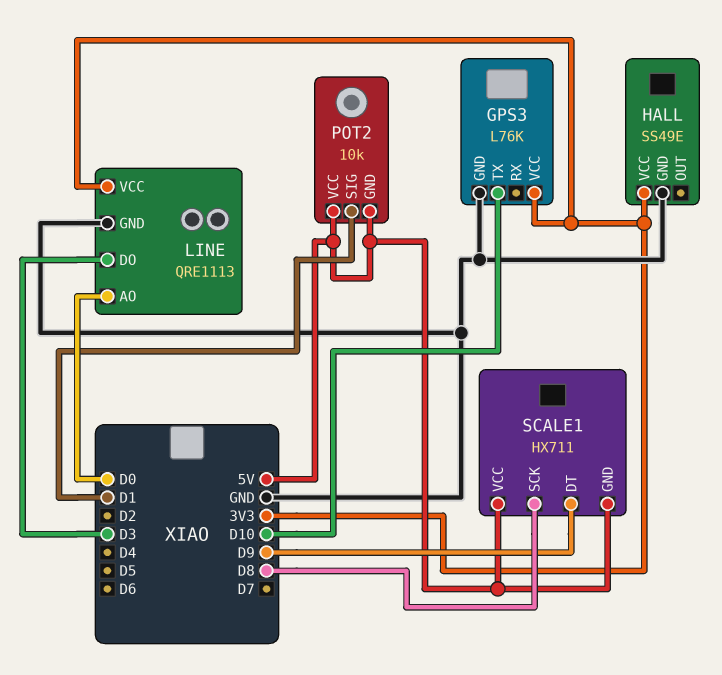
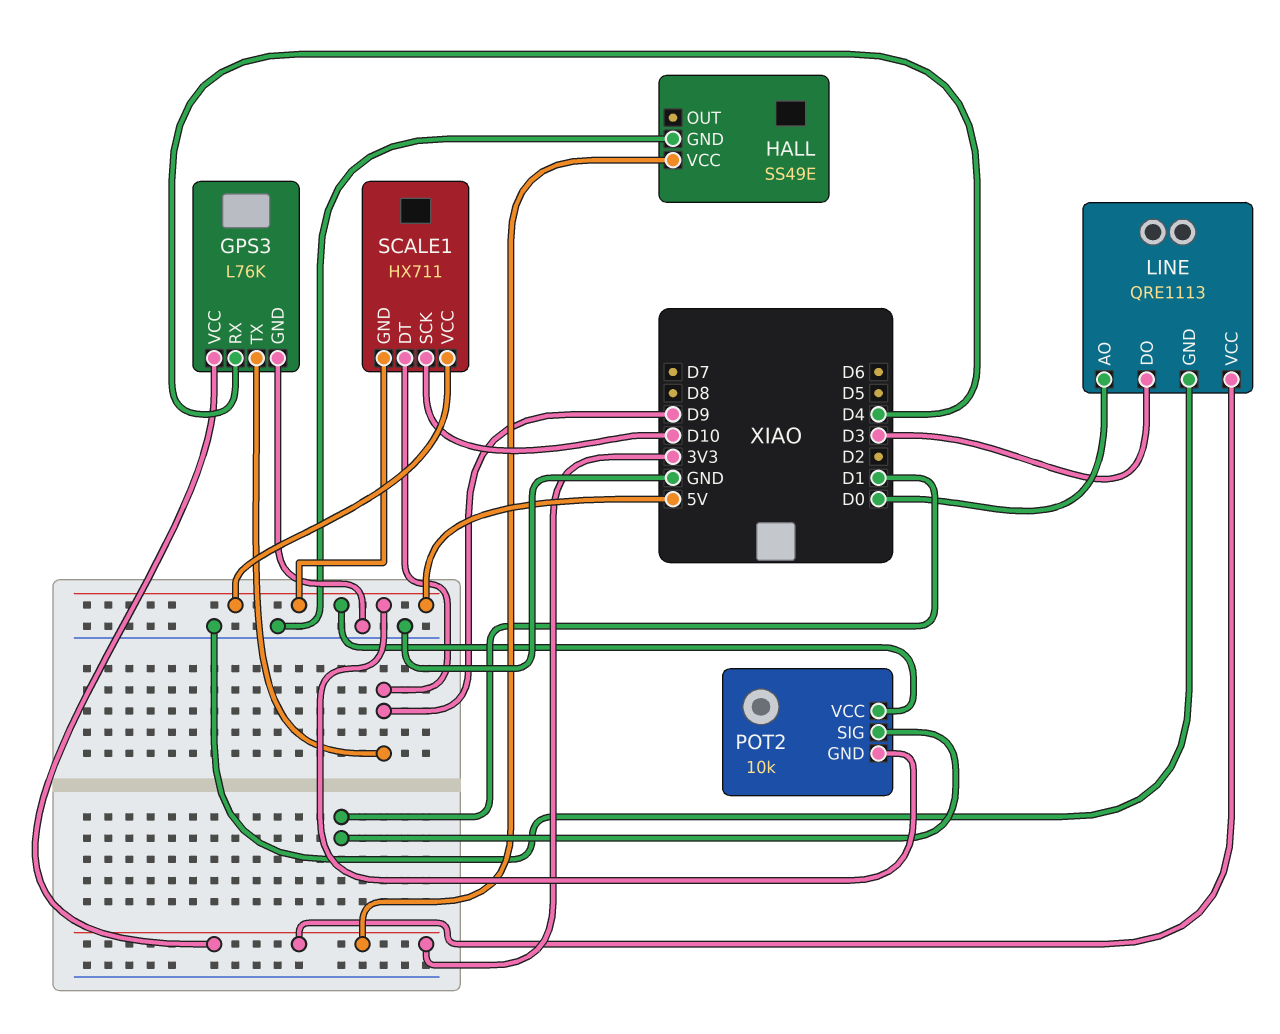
GPS3 pin RX: none -> D4
GPS3 pin TX: D10 -> D9
SCALE1 pin SCK: D8 -> D10

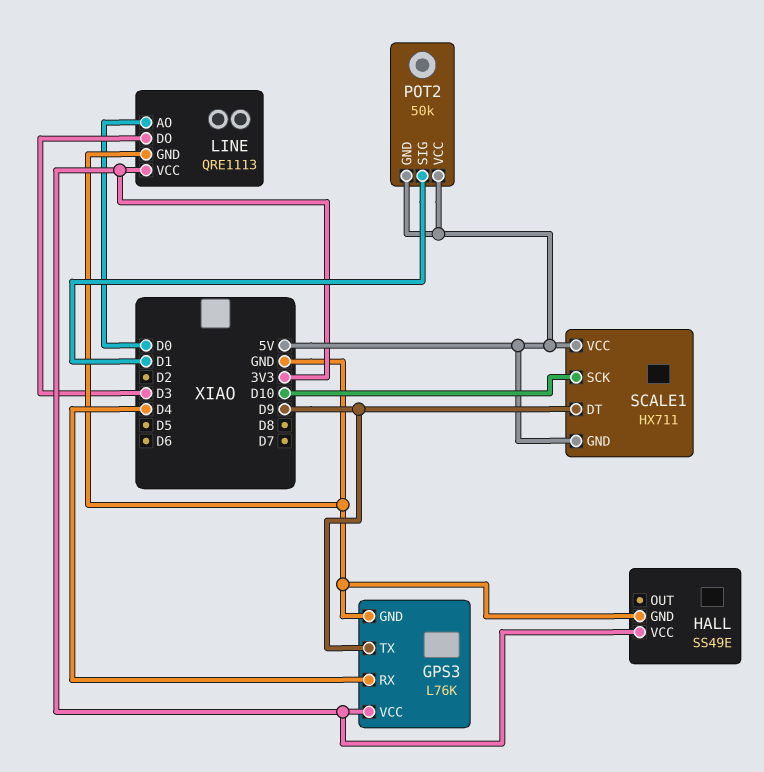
POT2: 10k -> 50k

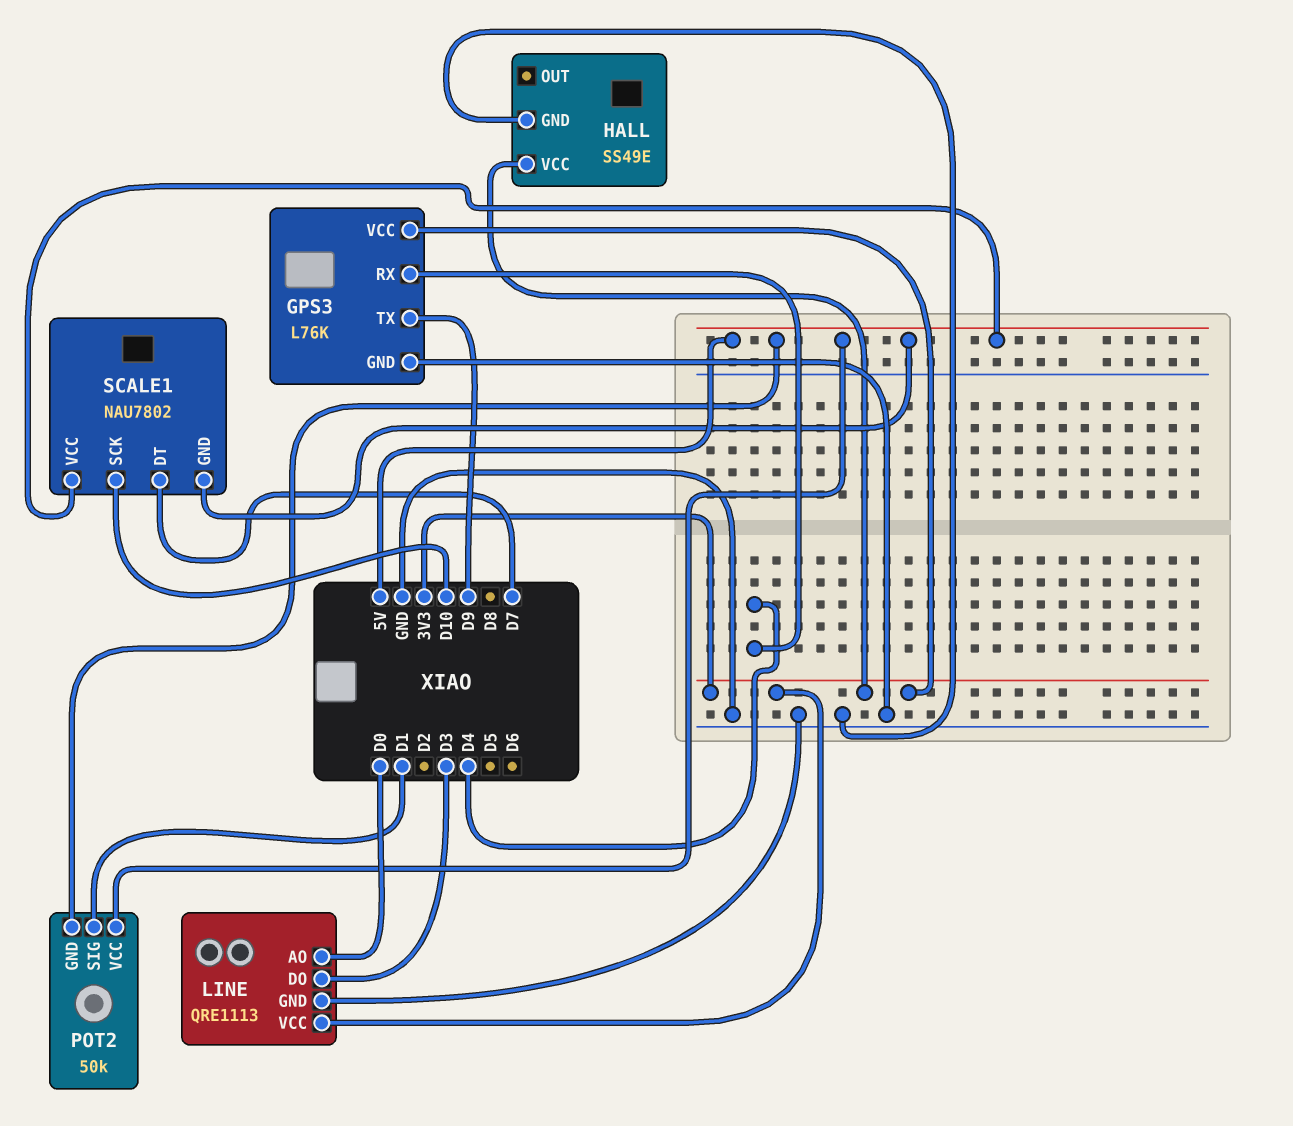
SCALE1: HX711 -> NAU7802
SCALE1 pin DT: D9 -> D7

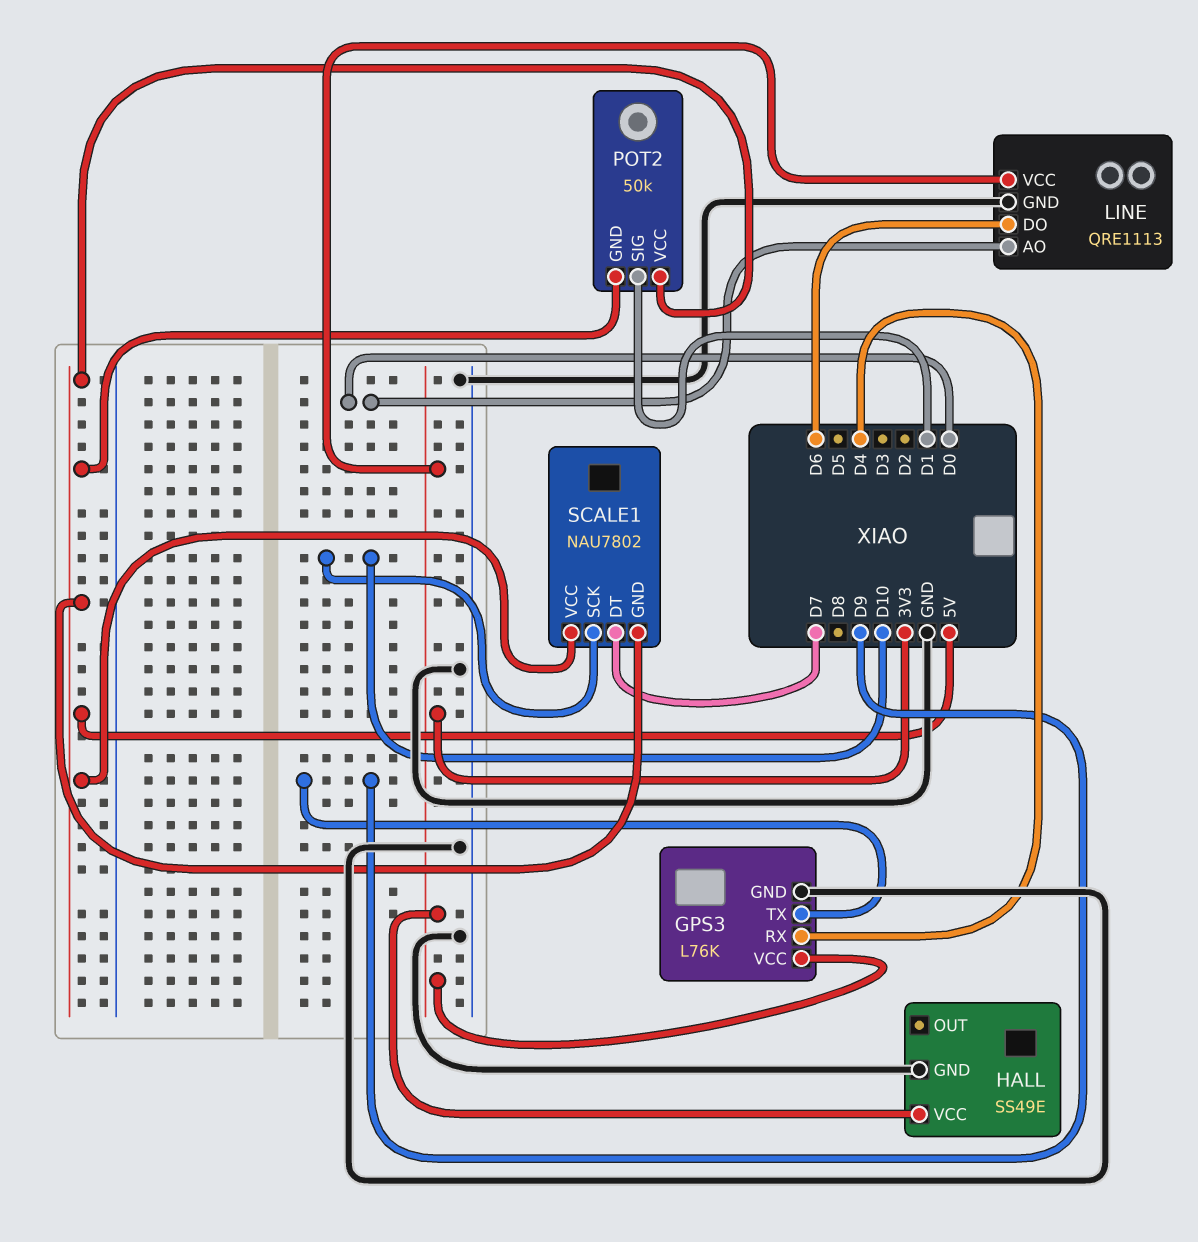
LINE pin DO: D3 -> D6

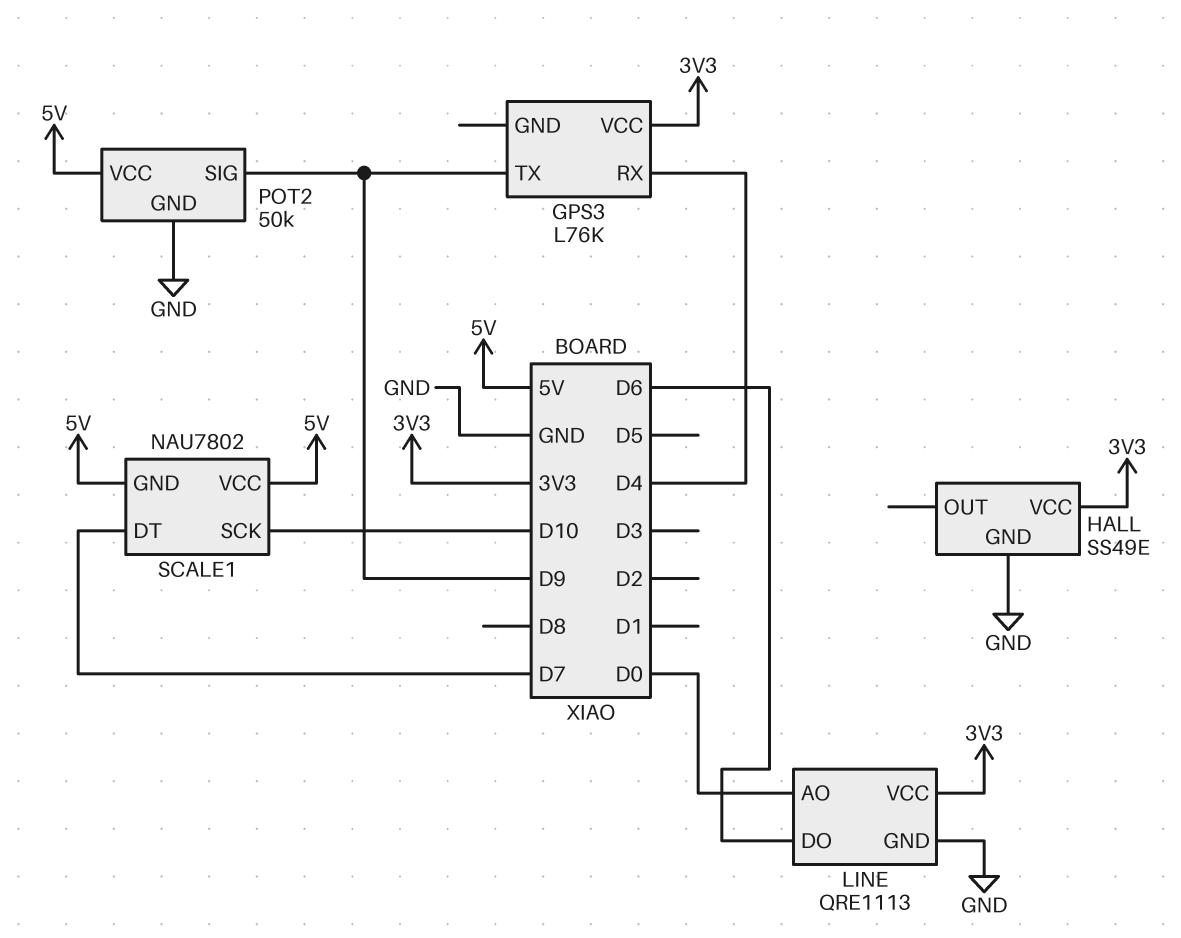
GPS3 pin GND: GND -> none
POT2 pin GND: 5V -> GND
POT2 pin SIG: D1 -> D9

